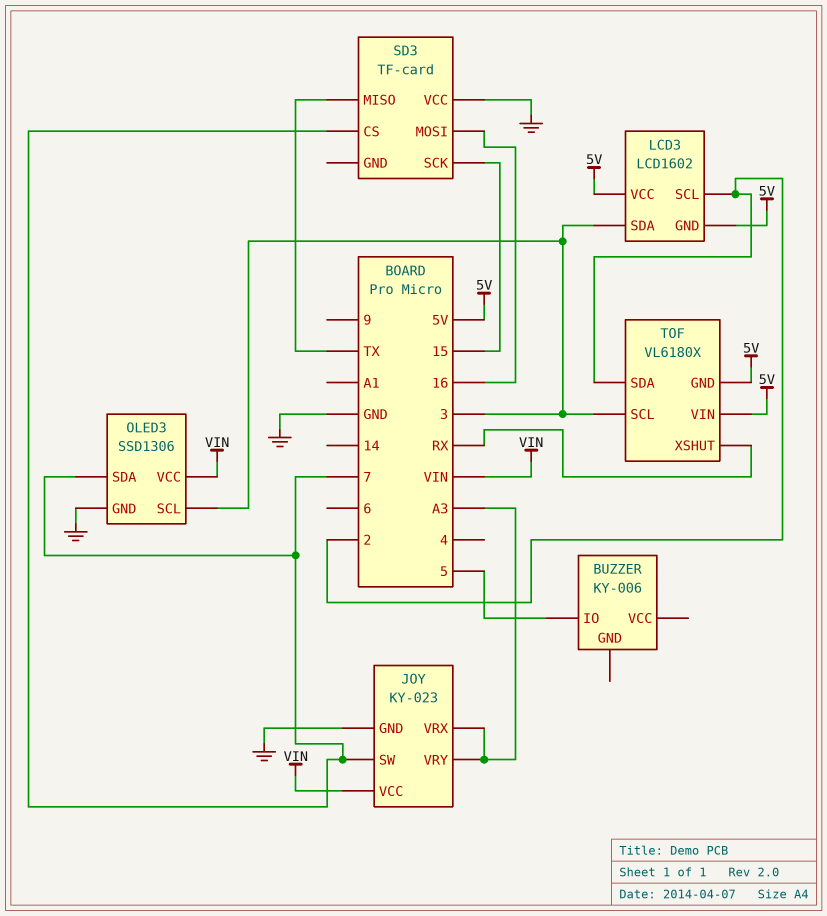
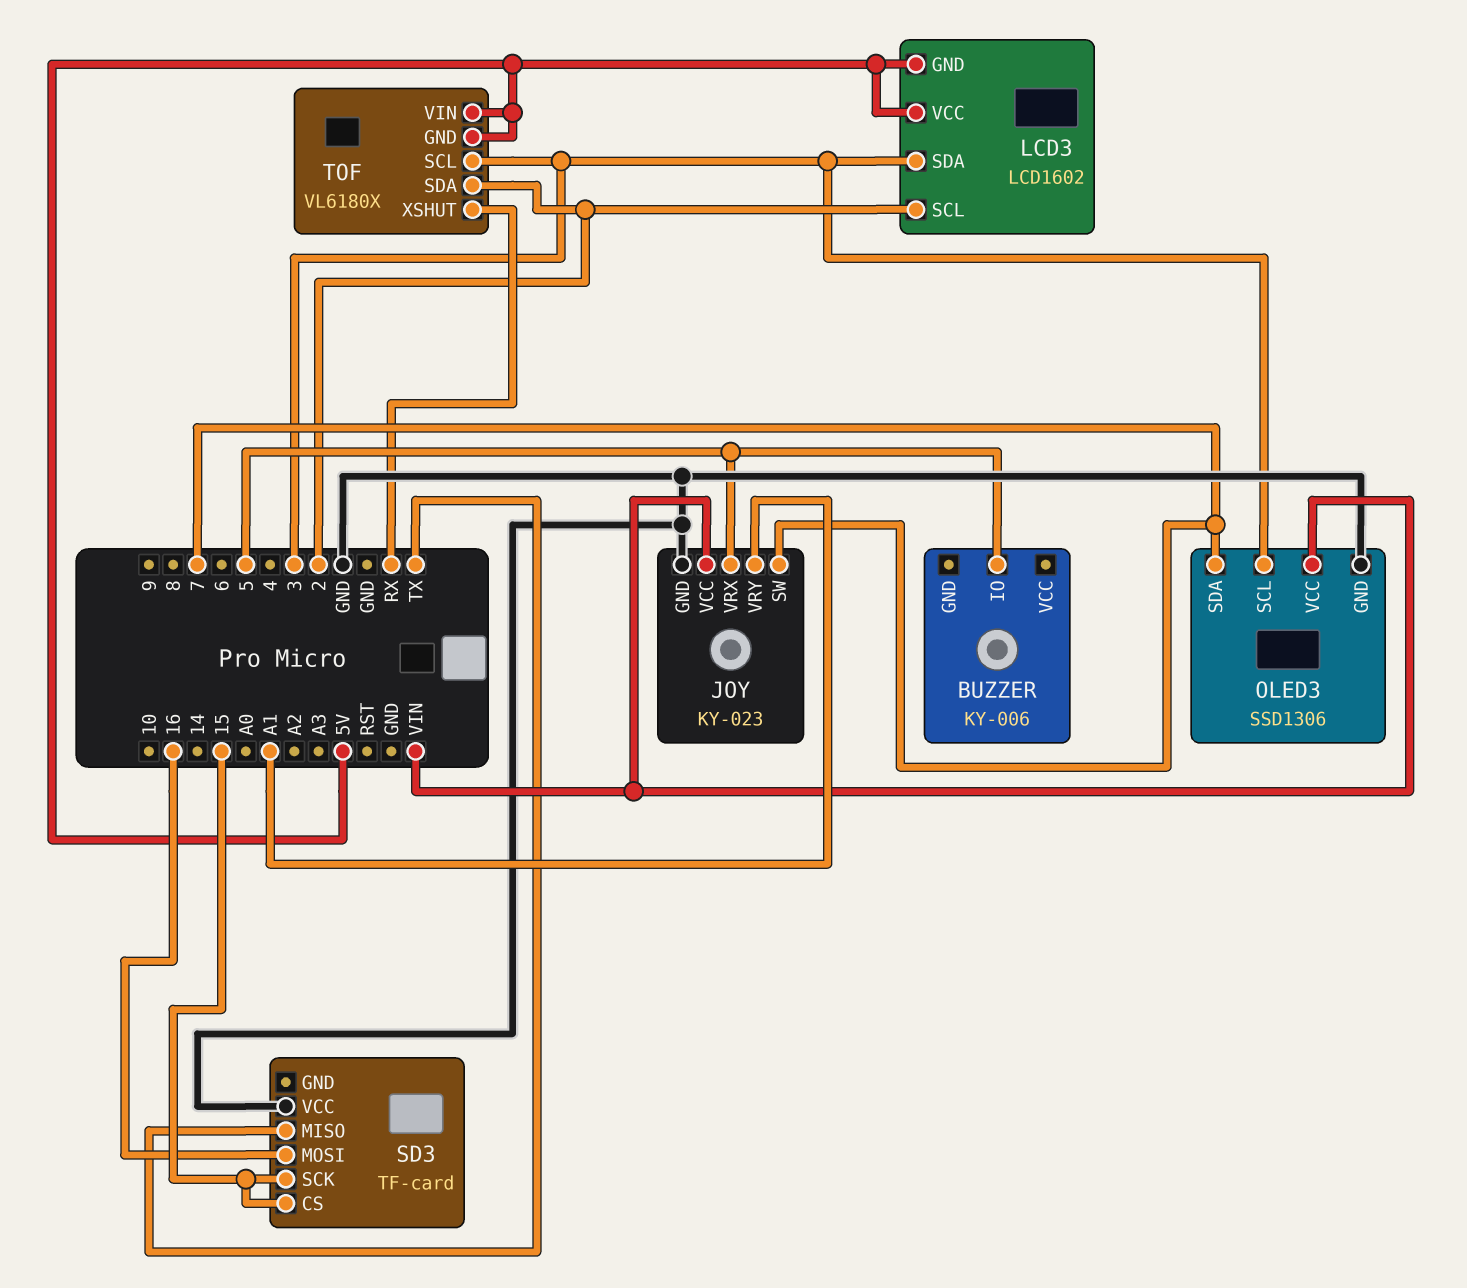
JOY pin VRX: A3 -> 5
JOY pin VRY: A3 -> A1
SD3 pin CS: 7 -> 15

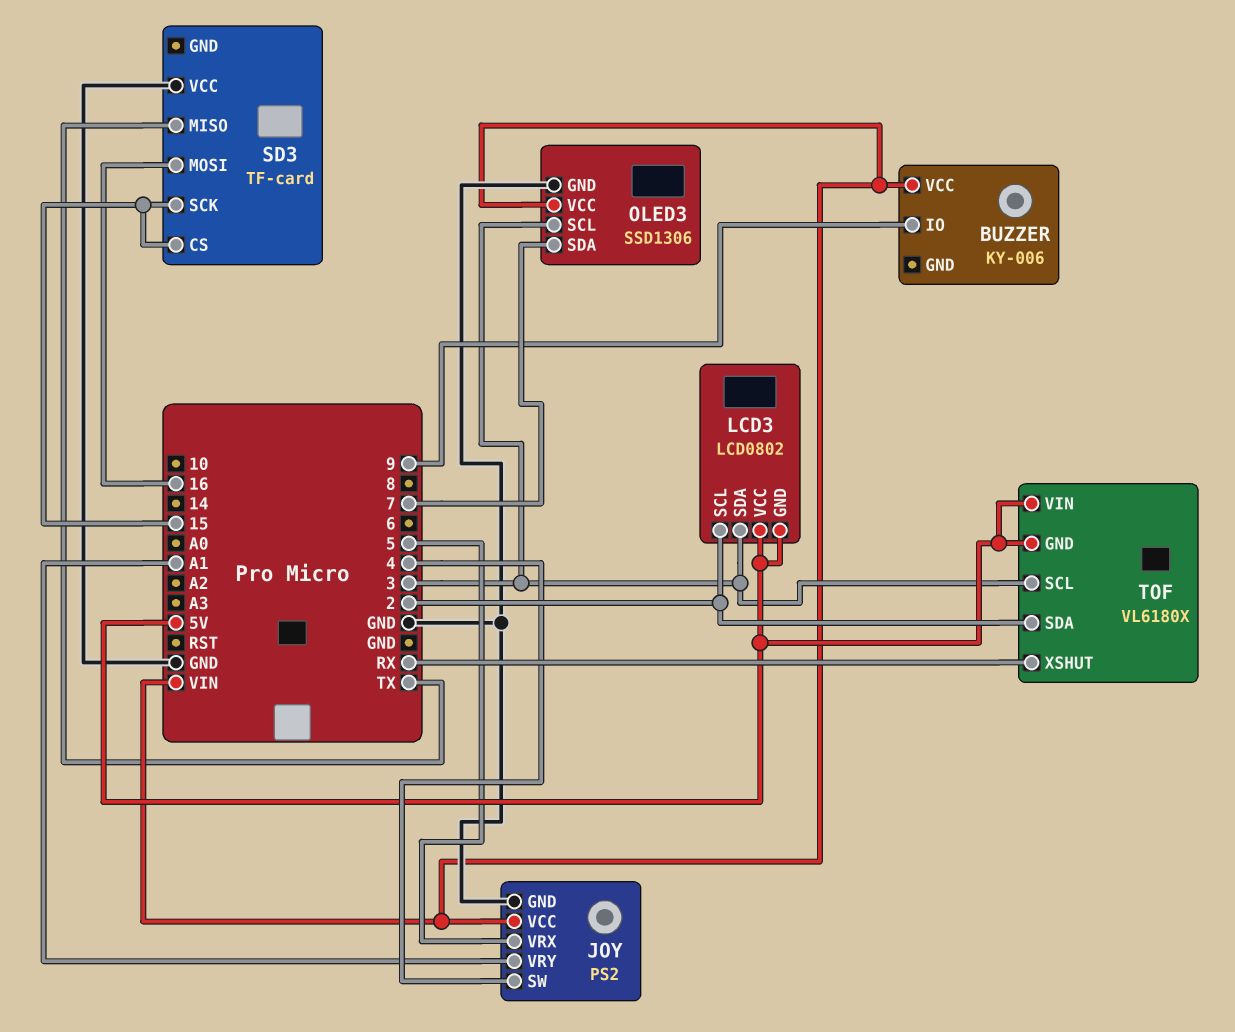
BUZZER pin IO: 5 -> 9
BUZZER pin VCC: none -> VIN
JOY: KY-023 -> PS2
JOY pin SW: 7 -> 4
LCD3: LCD1602 -> LCD0802

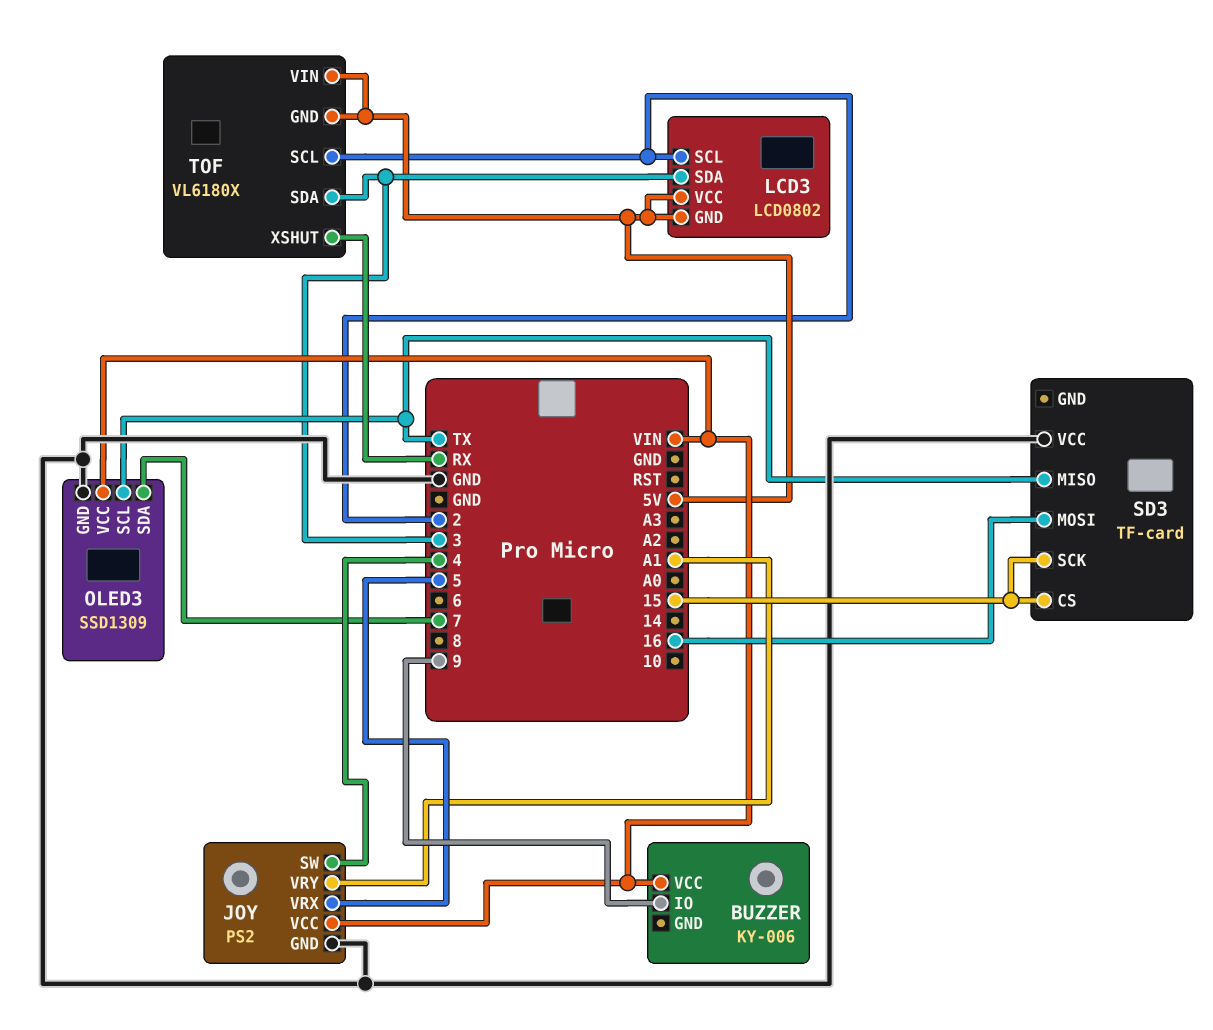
OLED3: SSD1306 -> SSD1309
OLED3 pin SCL: 3 -> TX
TOF pin SCL: 3 -> 2
TOF pin SDA: 2 -> 3

